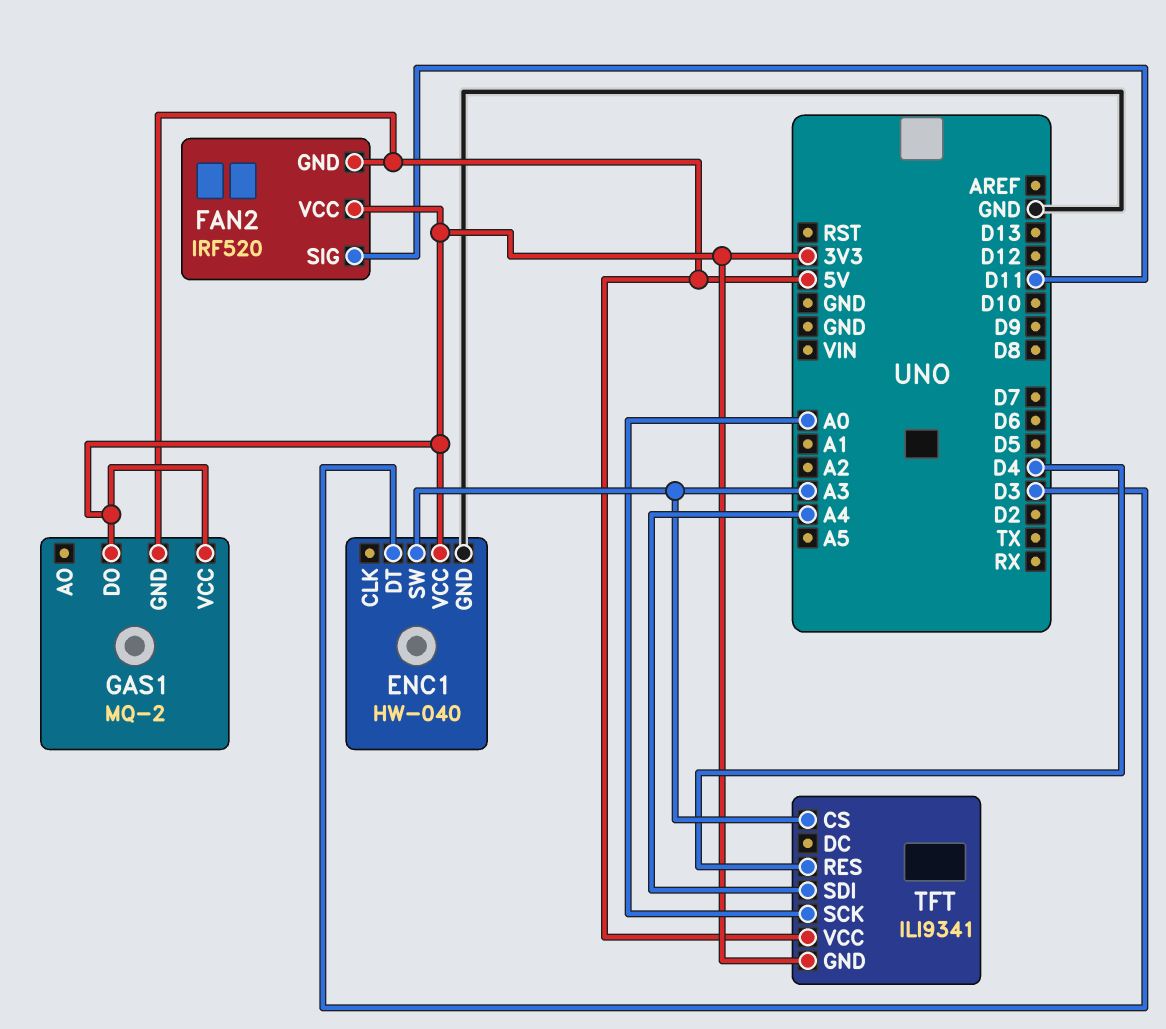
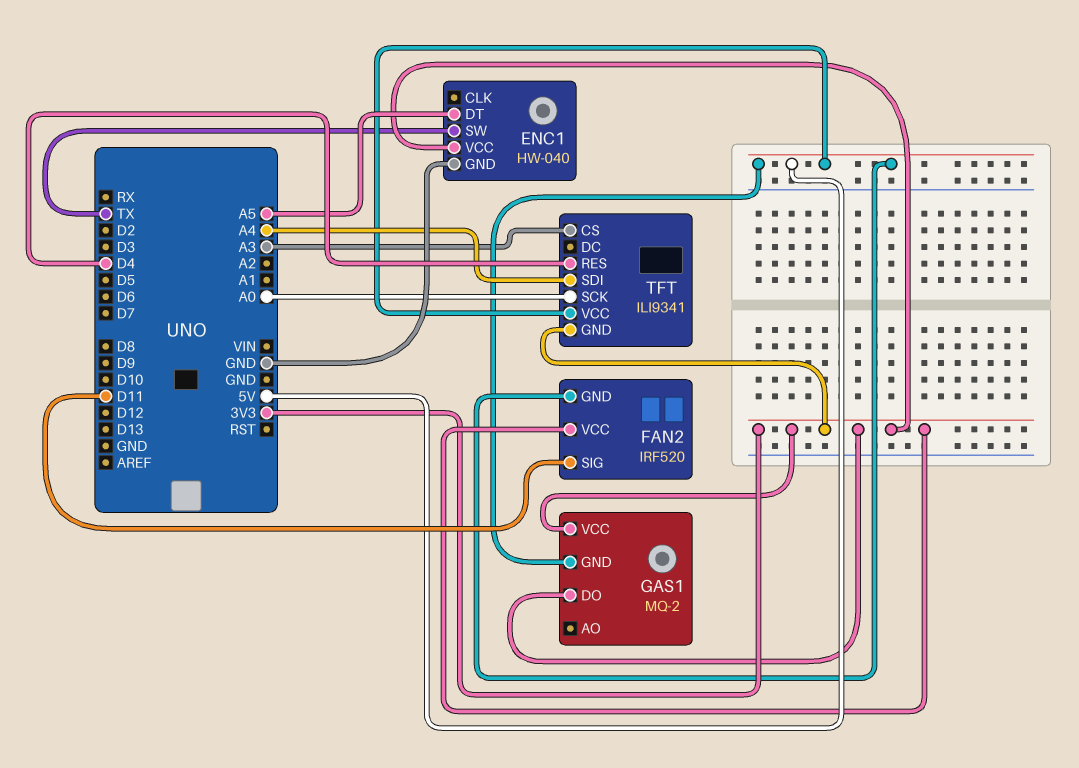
ENC1 pin DT: D3 -> A5
ENC1 pin SW: A3 -> TX

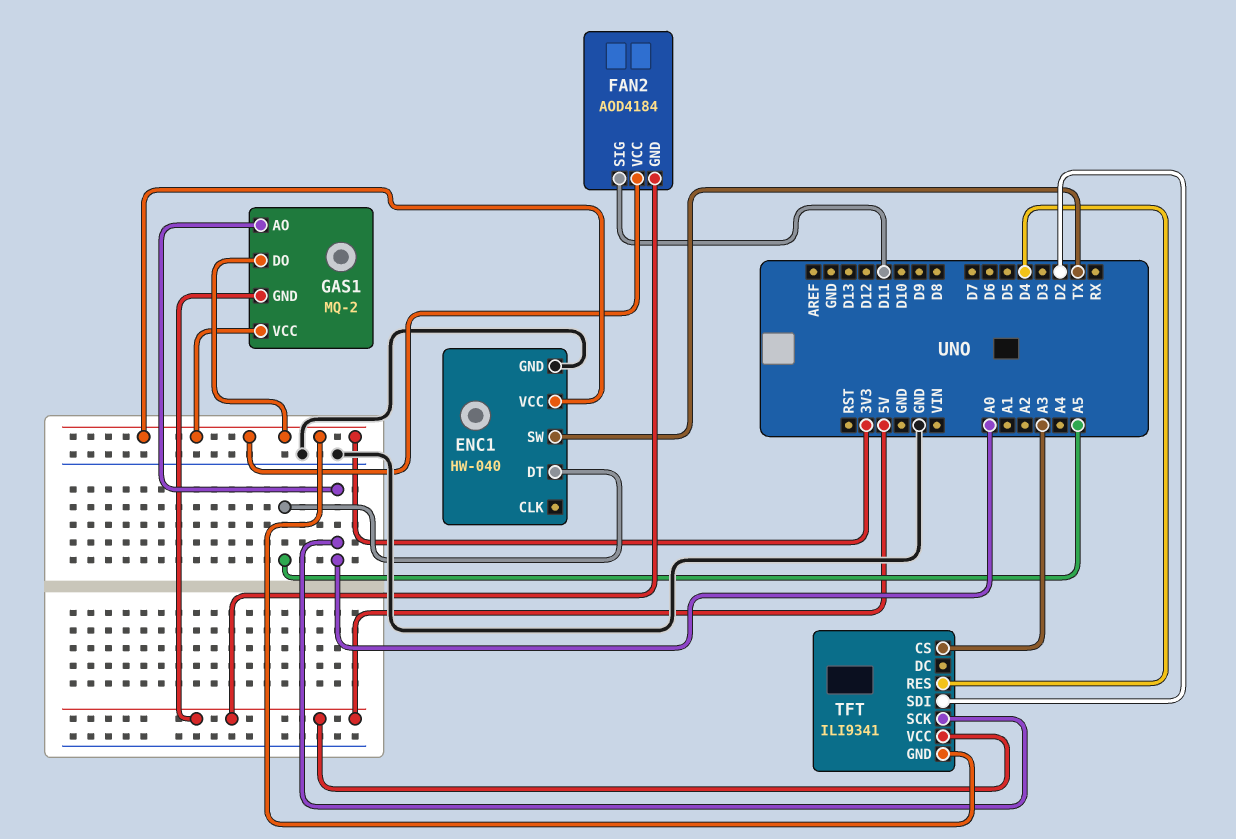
FAN2: IRF520 -> AOD4184
GAS1 pin AO: none -> A0
TFT pin SDI: A4 -> D2

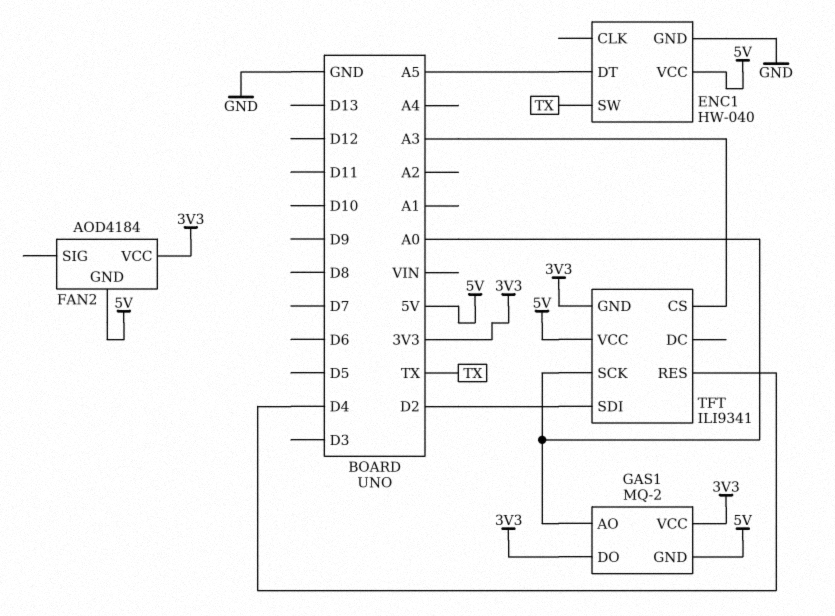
ENC1 pin VCC: 3V3 -> 5V
FAN2 pin SIG: D11 -> none

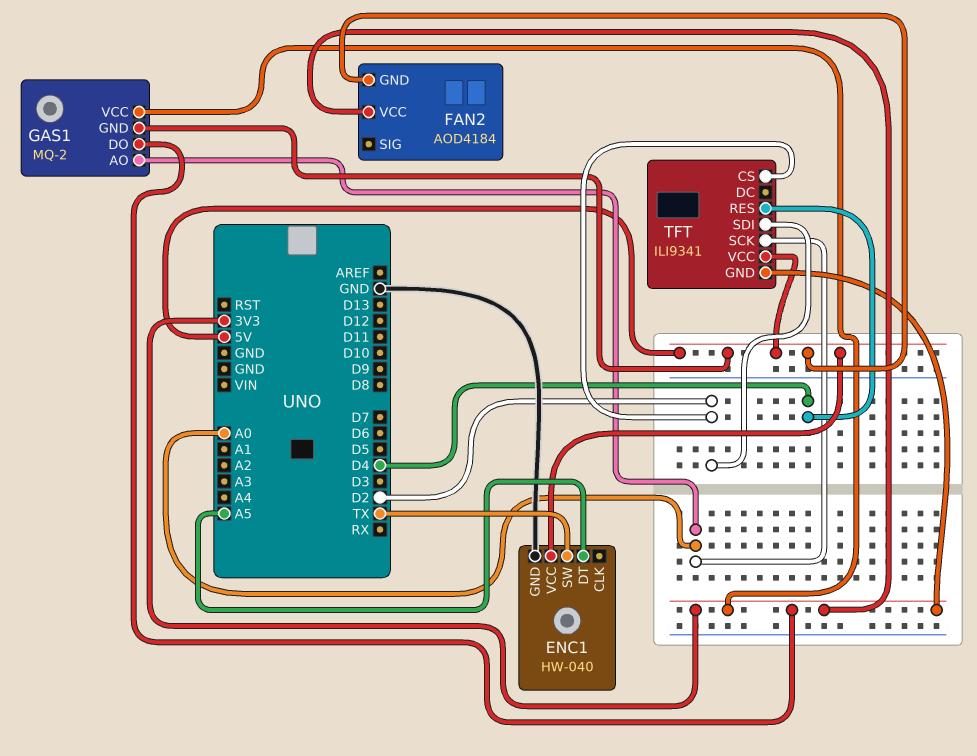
TFT pin CS: A3 -> D2

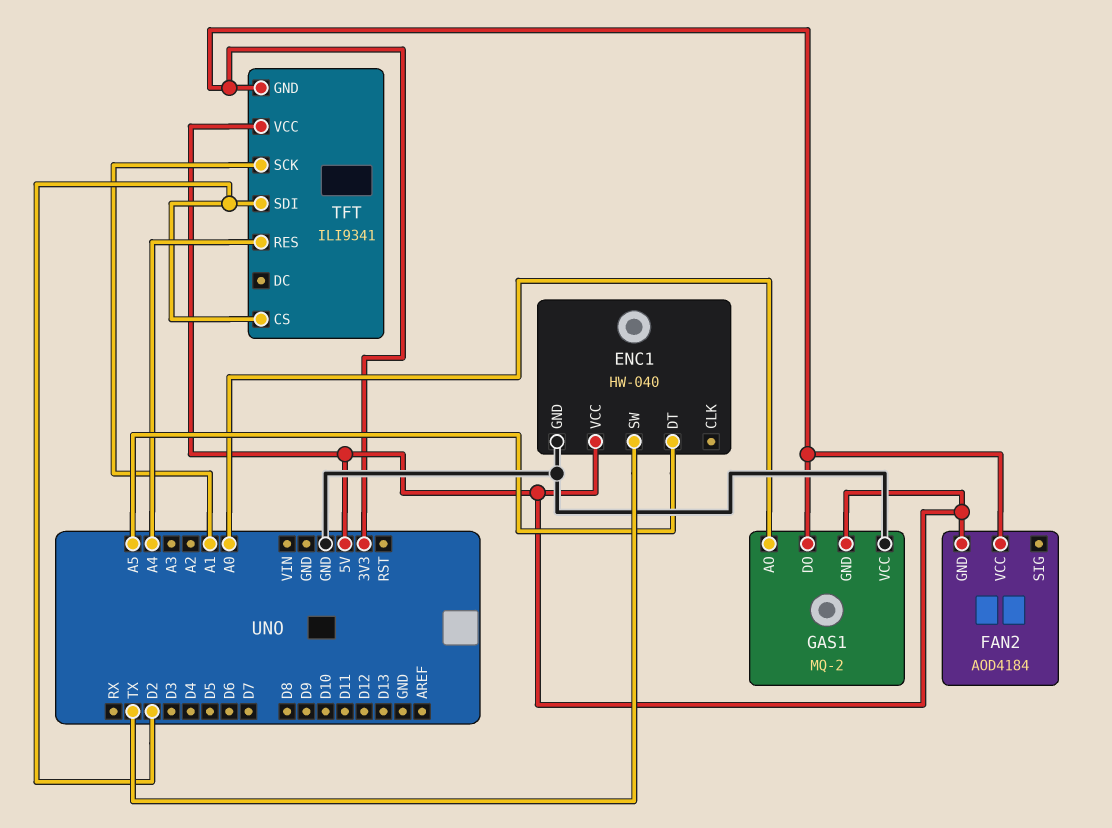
GAS1 pin VCC: 3V3 -> GND
TFT pin RES: D4 -> A4
TFT pin SCK: A0 -> A1

